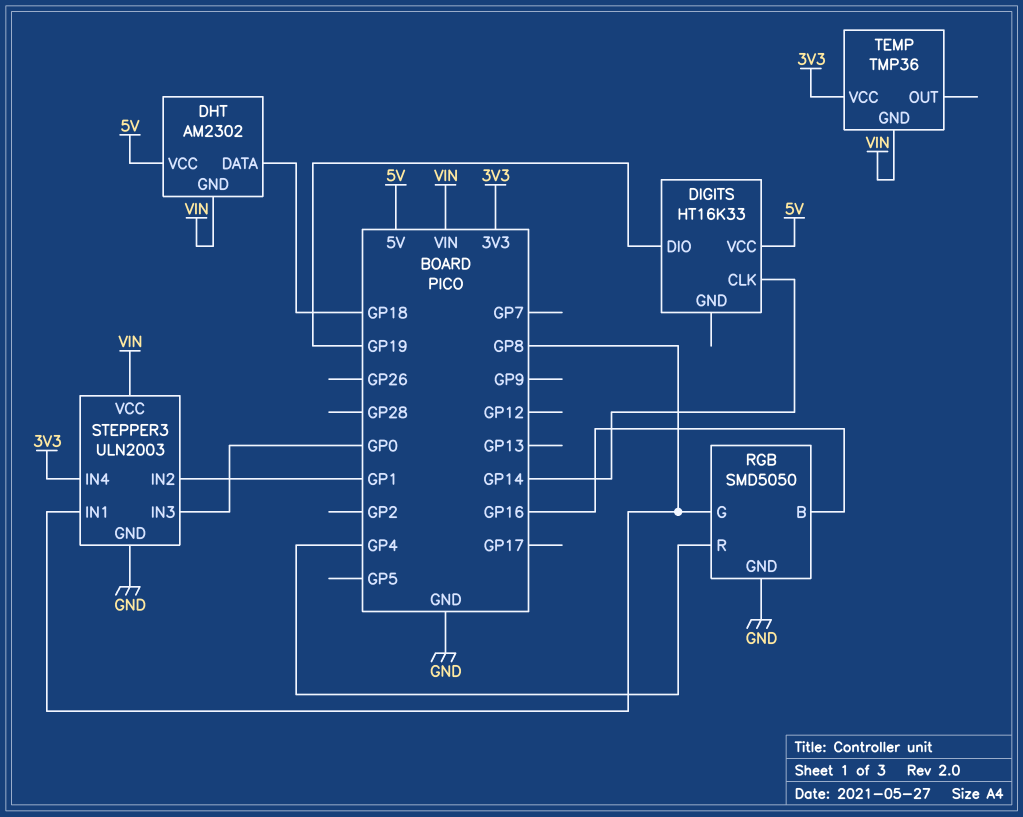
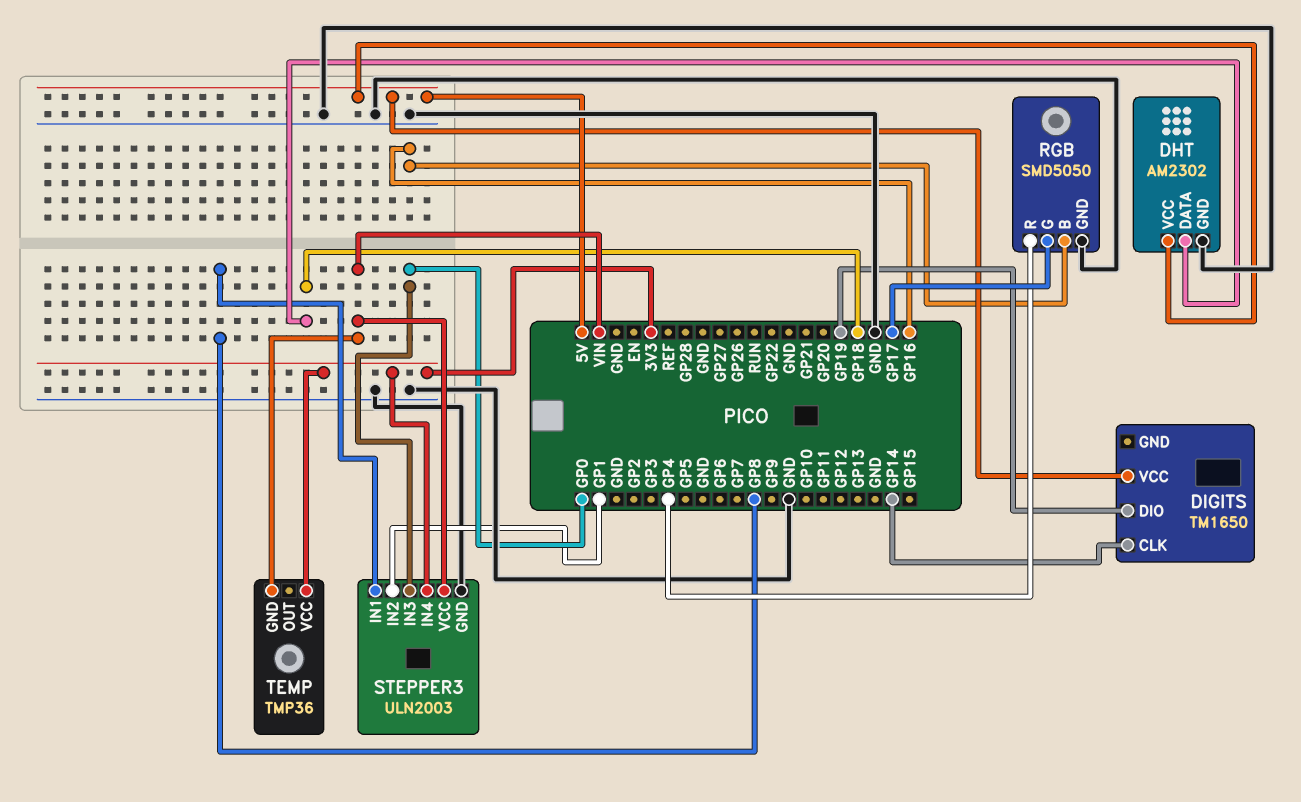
DHT pin GND: VIN -> GND
DIGITS: HT16K33 -> TM1650
RGB pin G: GP8 -> GP17

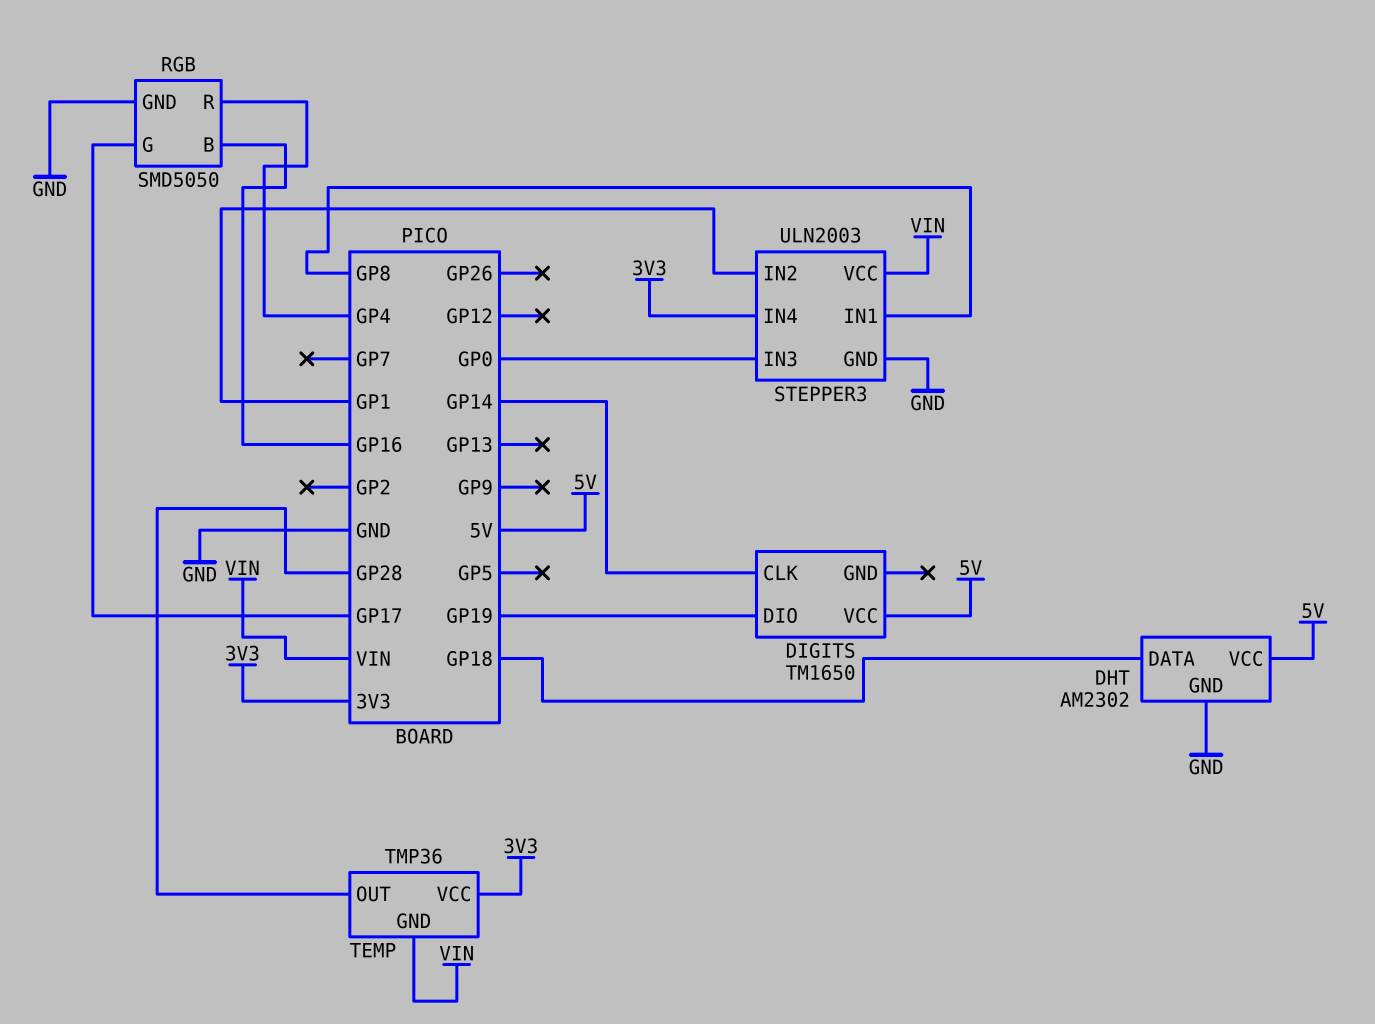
TEMP pin OUT: none -> GP28

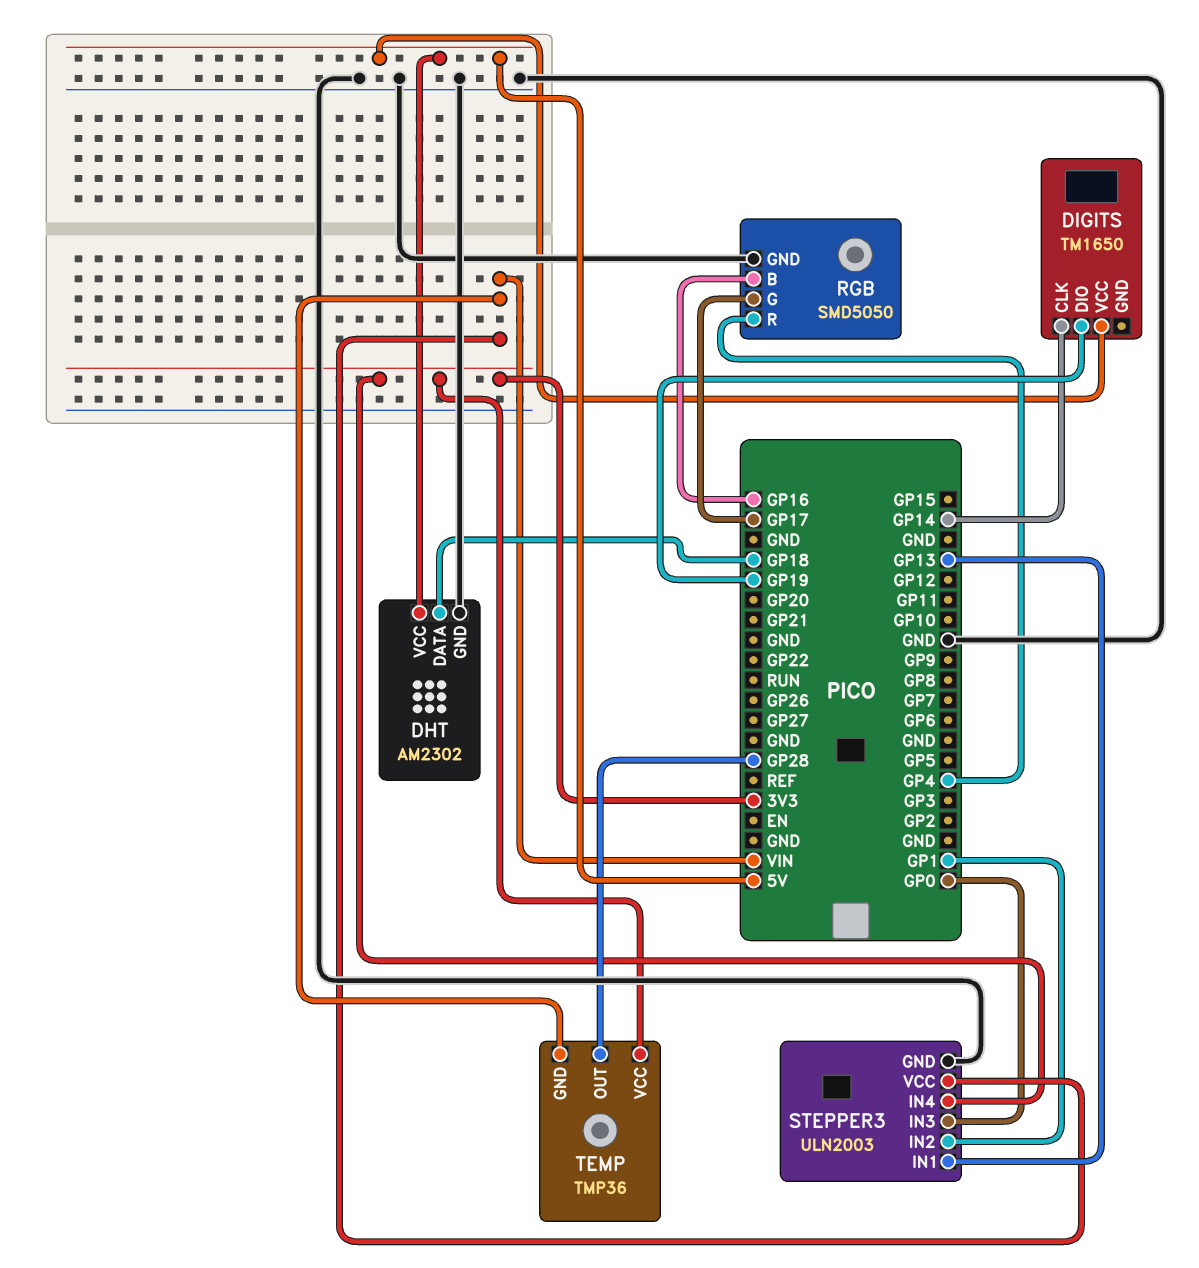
STEPPER3 pin IN1: GP8 -> GP13

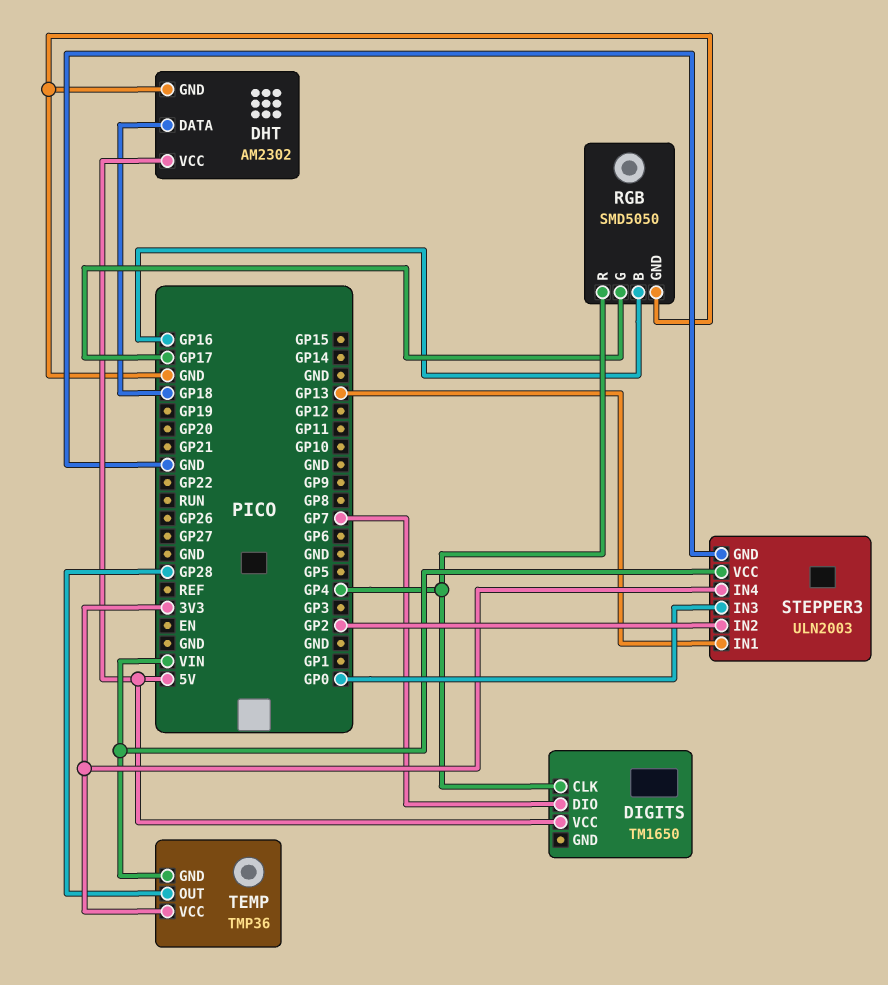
DIGITS pin CLK: GP14 -> GP4
DIGITS pin DIO: GP19 -> GP7
STEPPER3 pin IN2: GP1 -> GP2

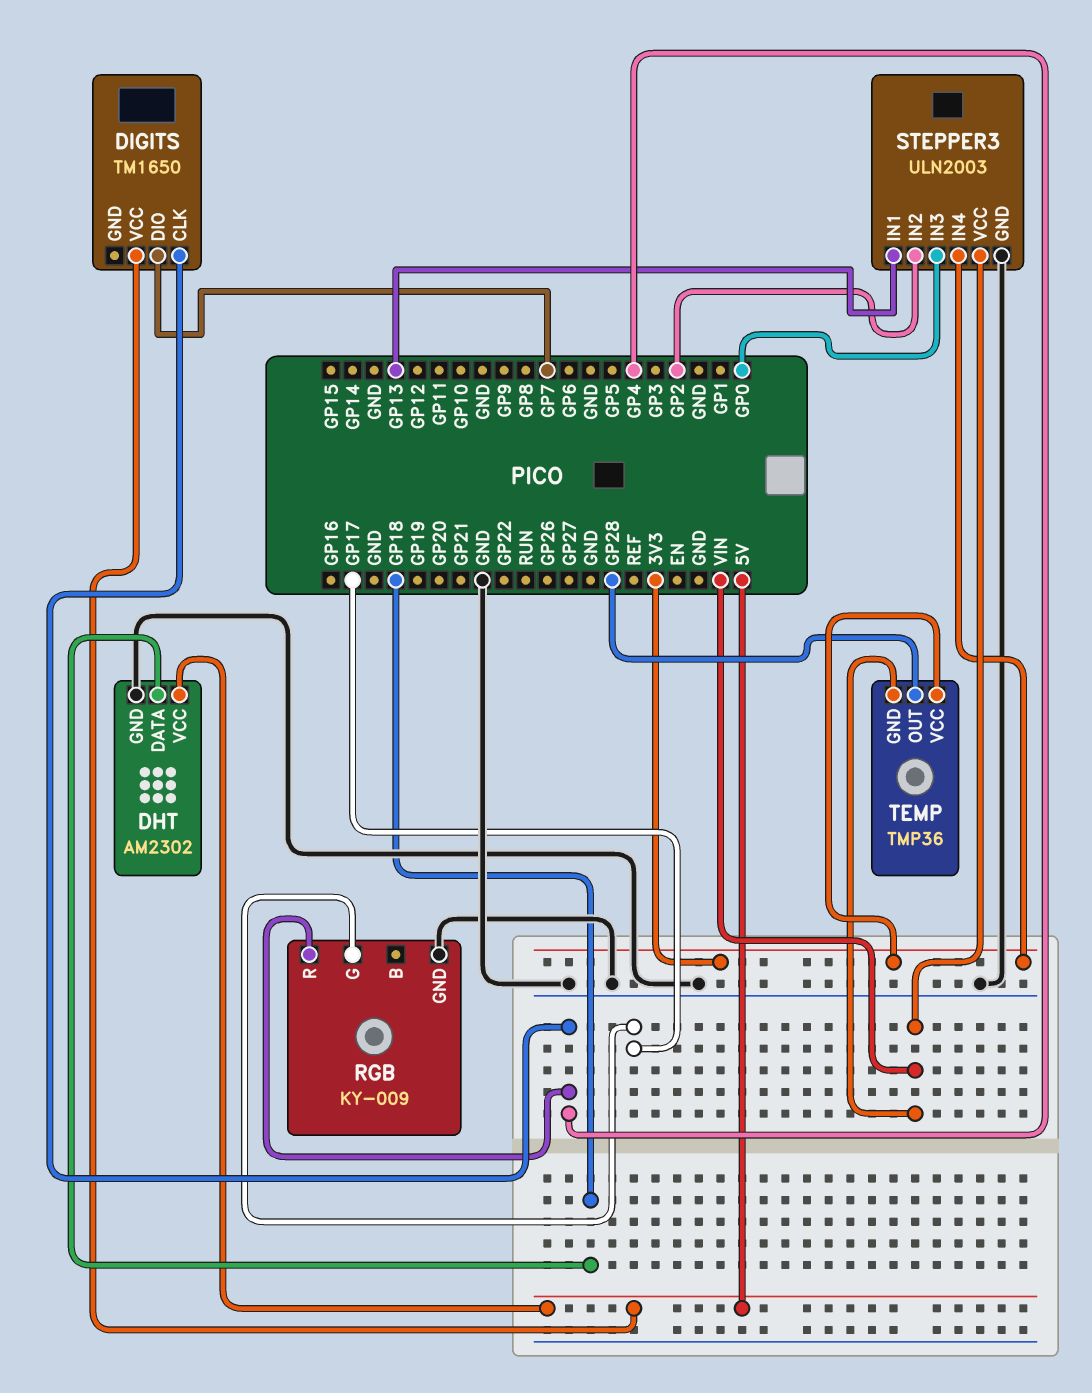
RGB: SMD5050 -> KY-009
RGB pin B: GP16 -> none

